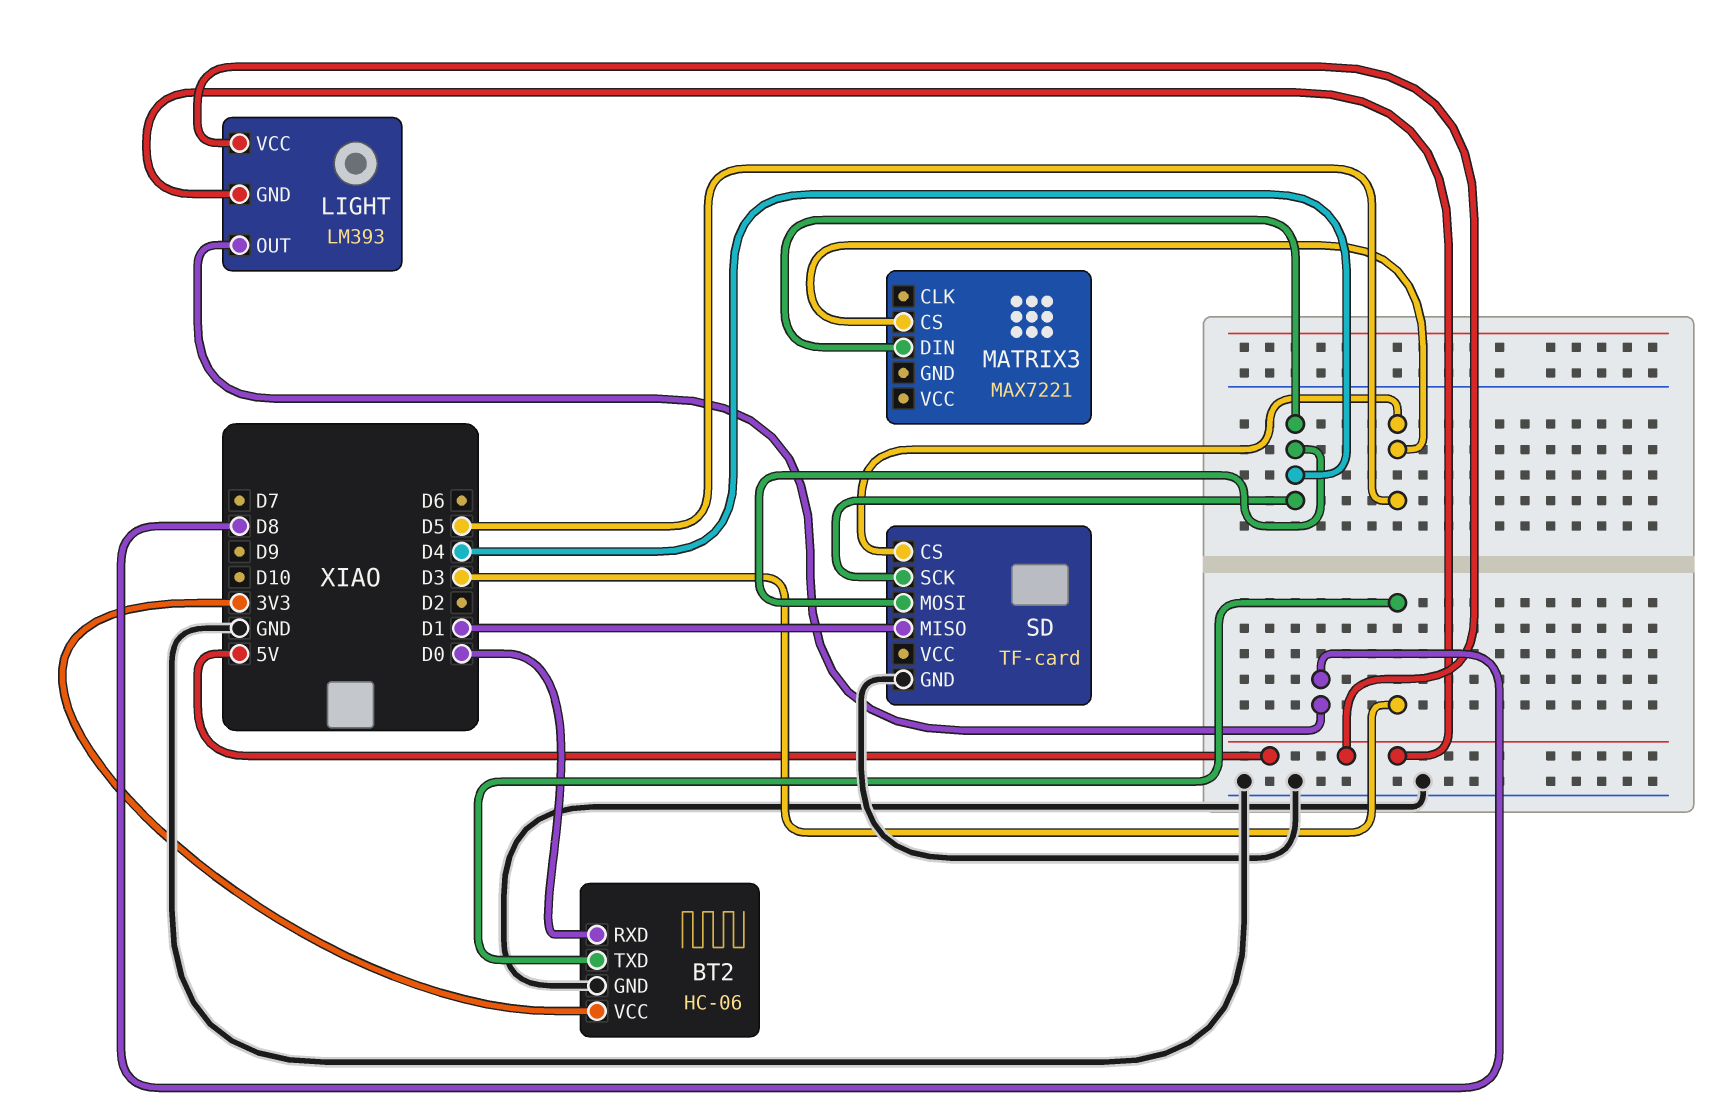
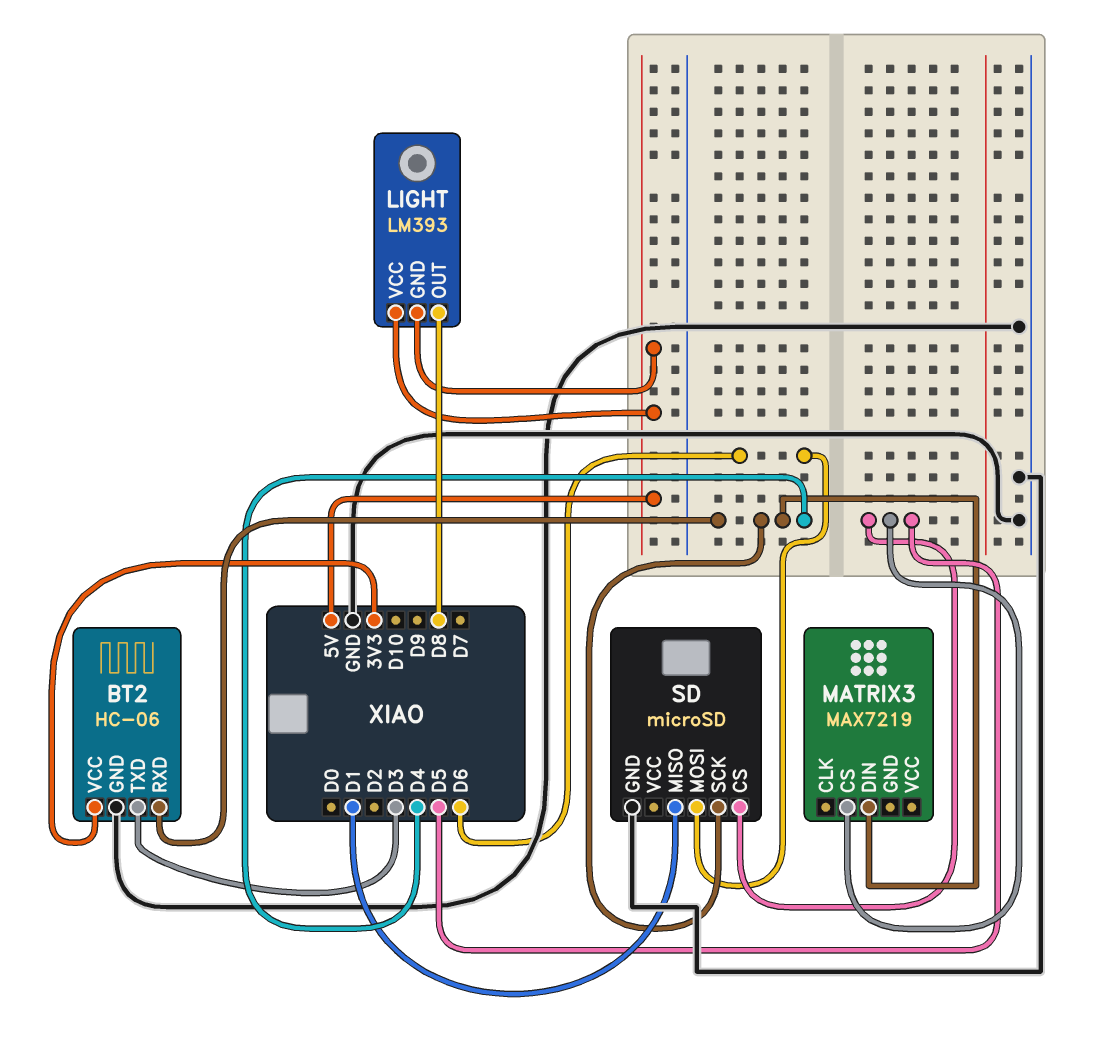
BT2 pin RXD: D0 -> D4
MATRIX3: MAX7221 -> MAX7219
SD: TF-card -> microSD
SD pin MOSI: D4 -> D6

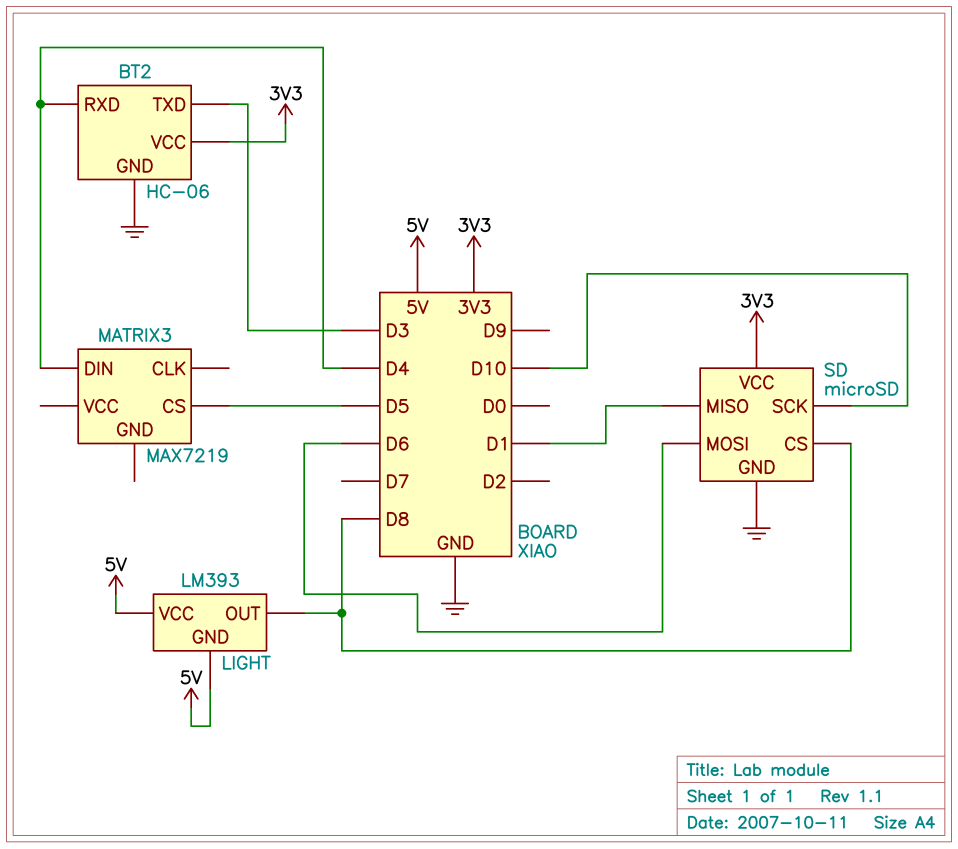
SD pin CS: D5 -> D8
SD pin SCK: D4 -> D10
SD pin VCC: none -> 3V3

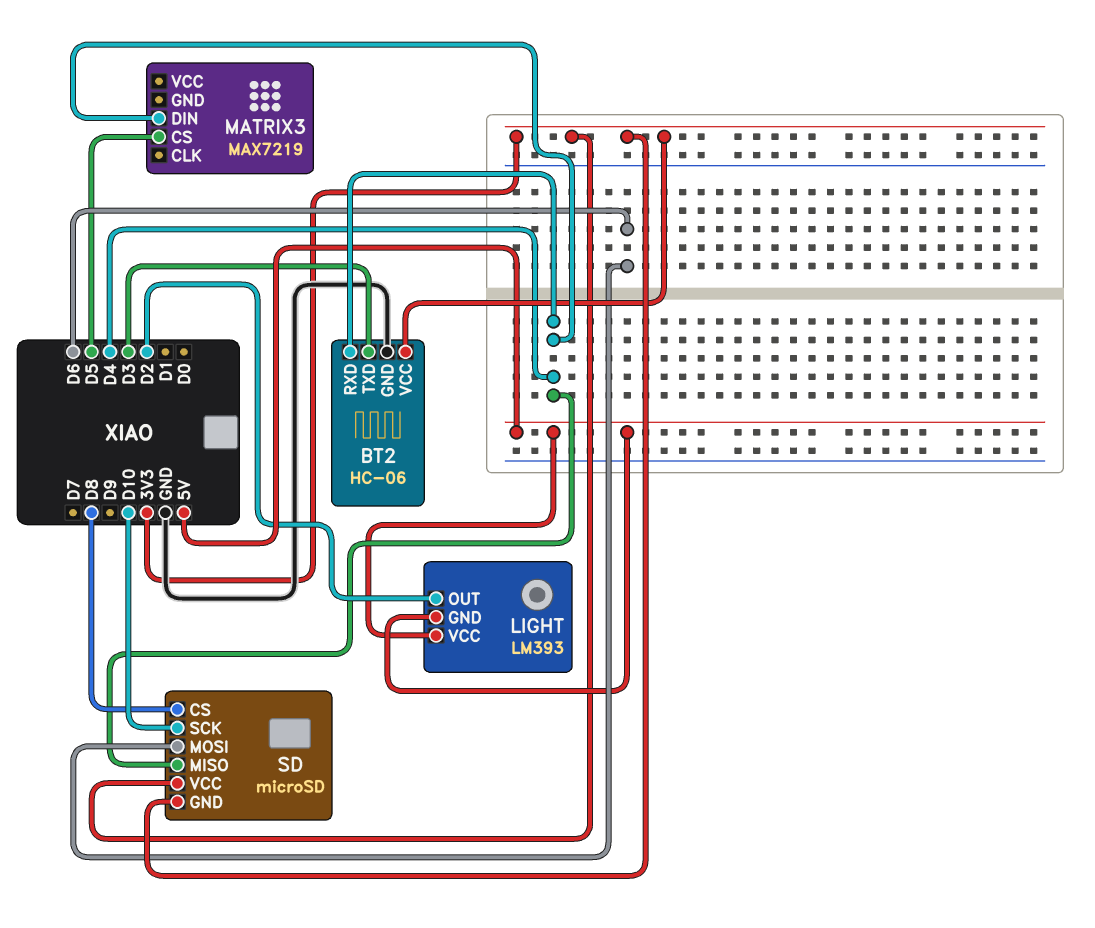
LIGHT pin OUT: D8 -> D2
SD pin GND: GND -> 3V3
SD pin MISO: D1 -> D4

